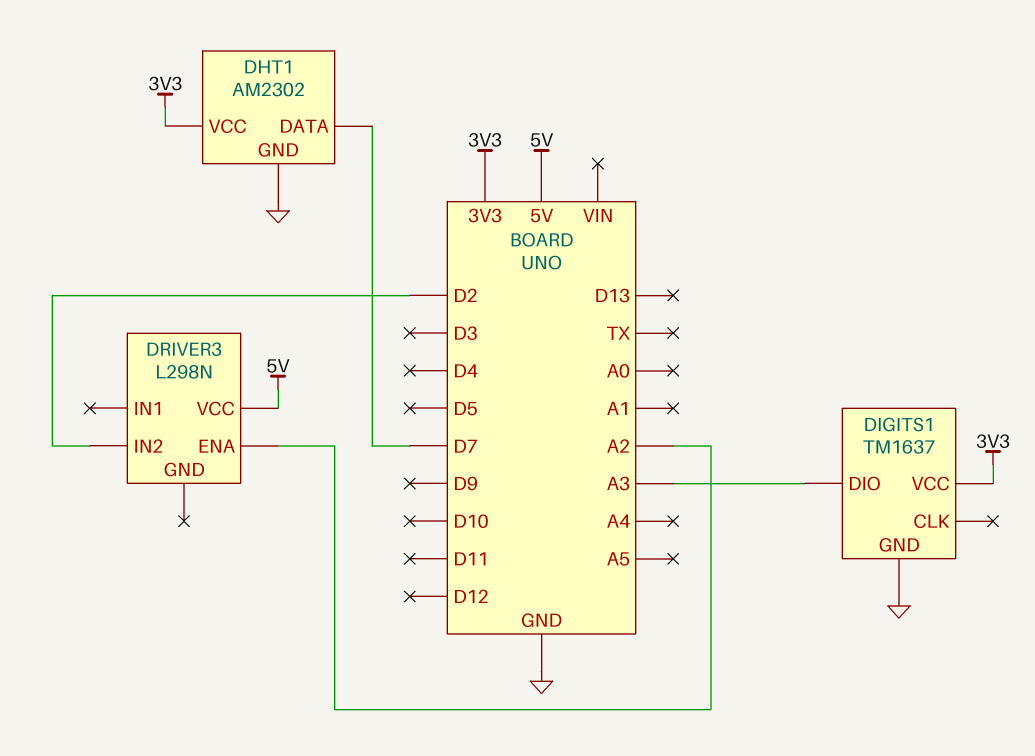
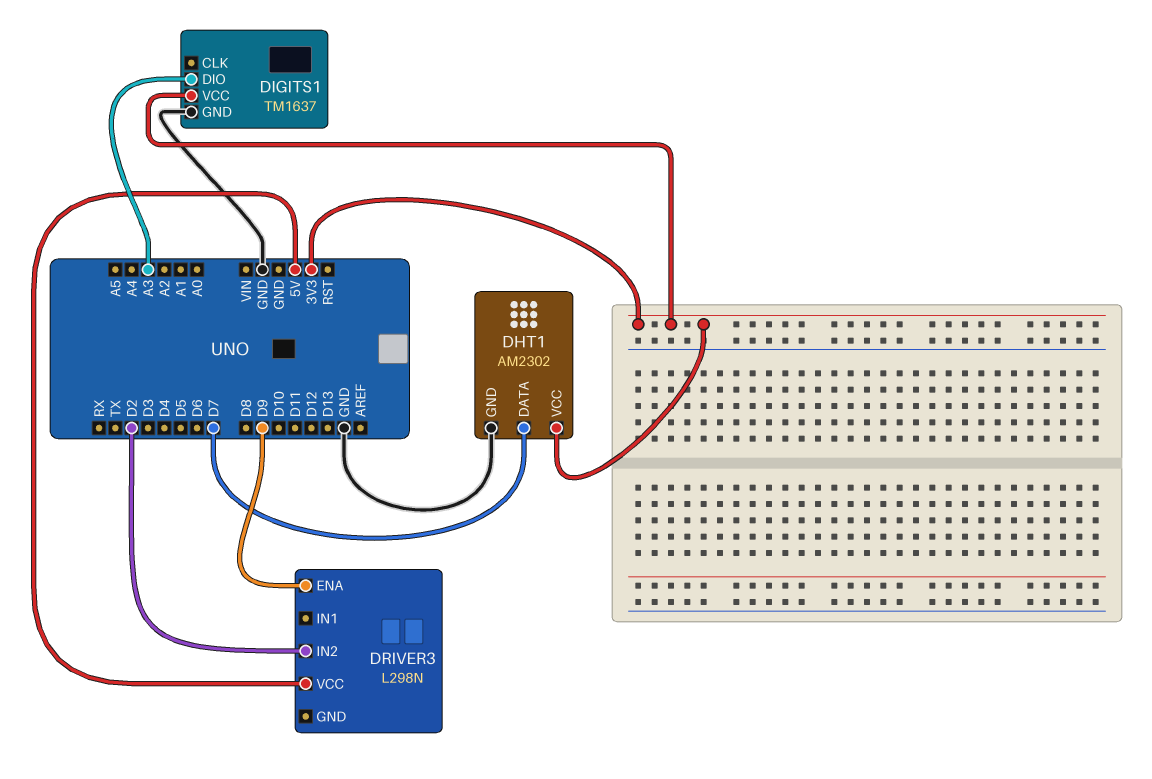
DRIVER3 pin ENA: A2 -> D9

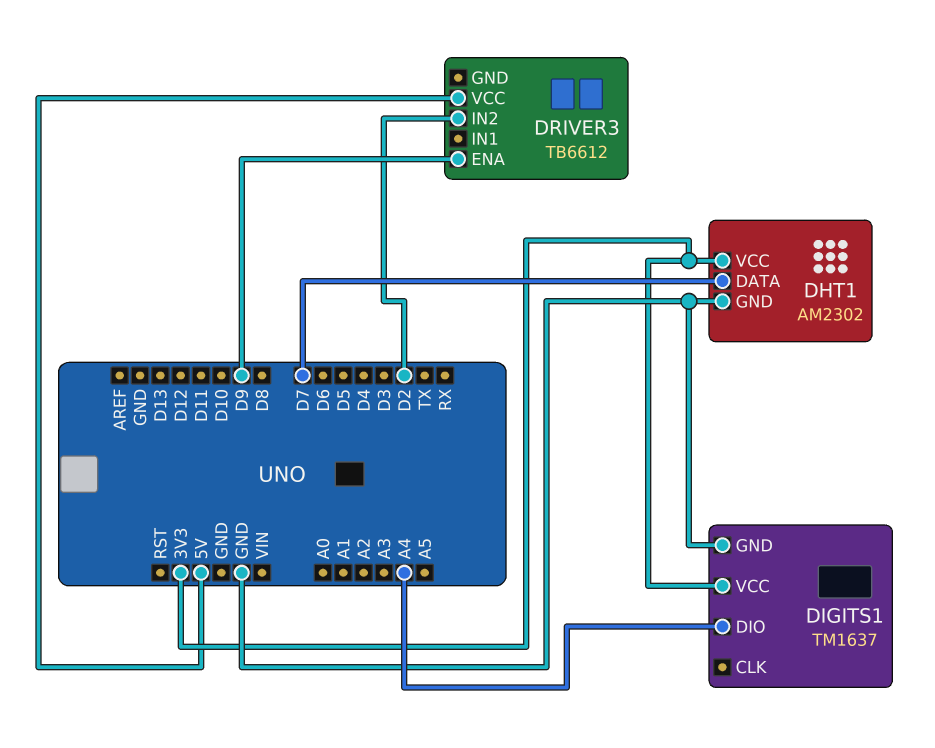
DIGITS1 pin DIO: A3 -> A4
DRIVER3: L298N -> TB6612

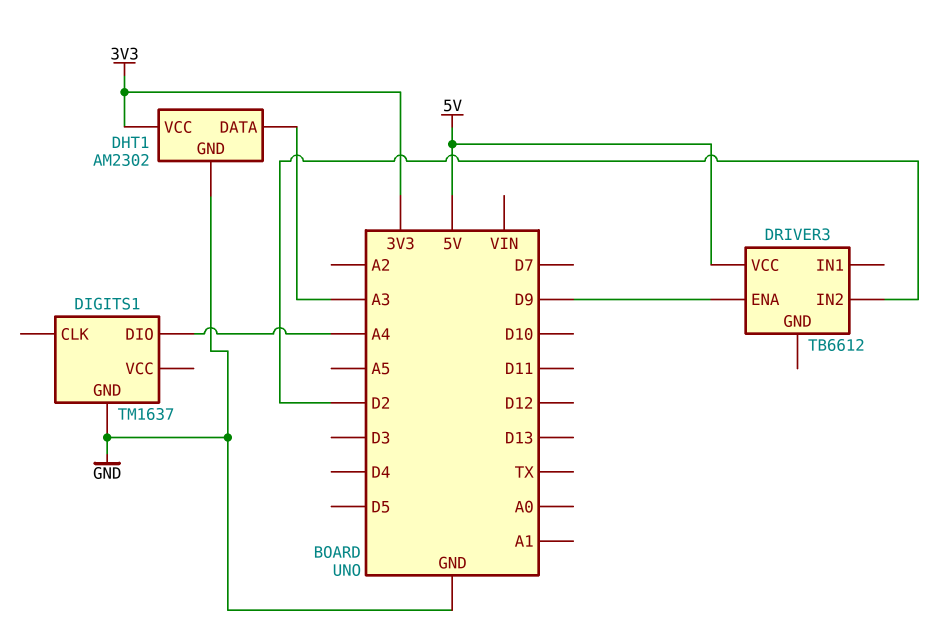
DHT1 pin DATA: D7 -> A3
DIGITS1 pin VCC: 3V3 -> none

